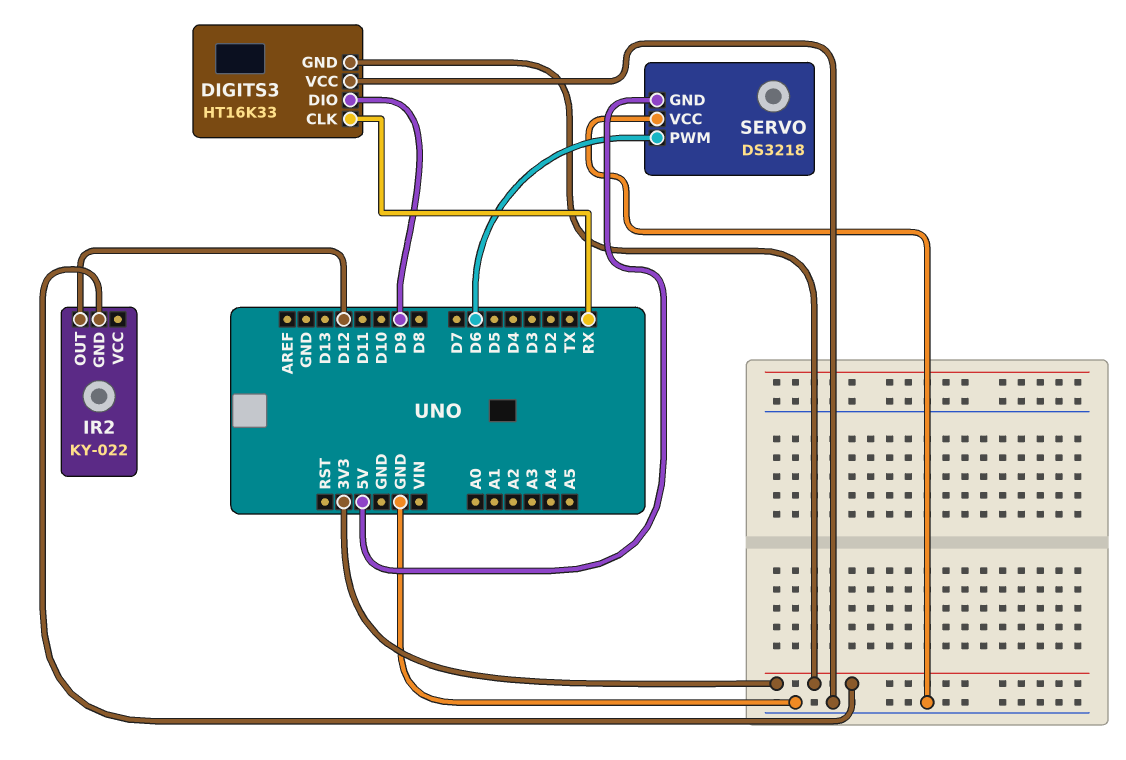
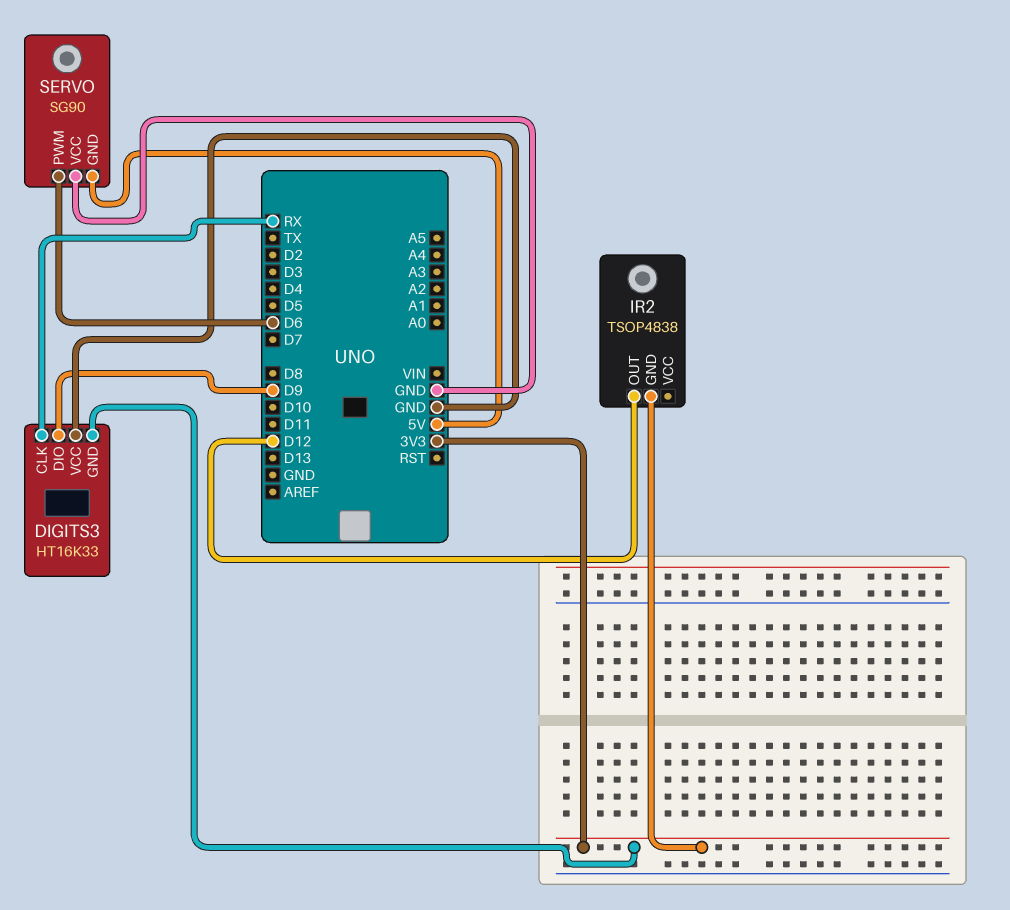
IR2: KY-022 -> TSOP4838
SERVO: DS3218 -> SG90

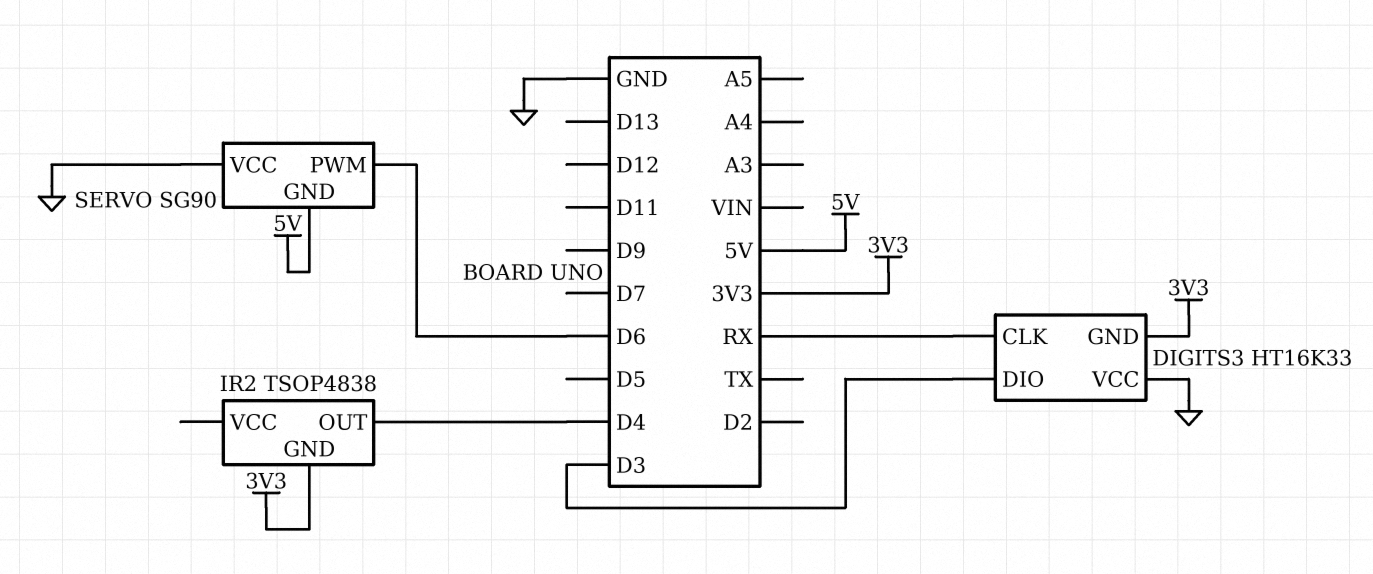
DIGITS3 pin DIO: D9 -> D3
IR2 pin OUT: D12 -> D4

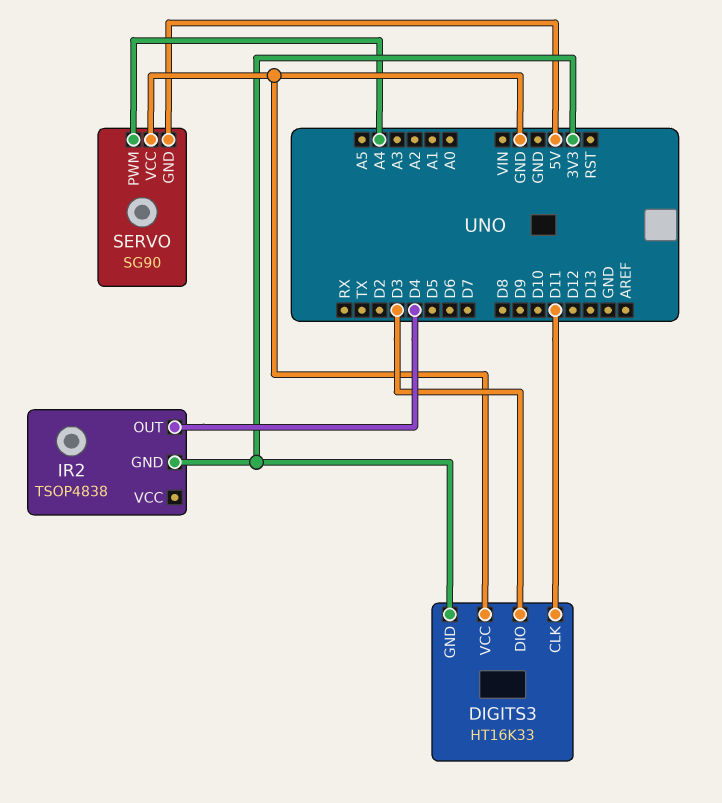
DIGITS3 pin CLK: RX -> D11
SERVO pin PWM: D6 -> A4

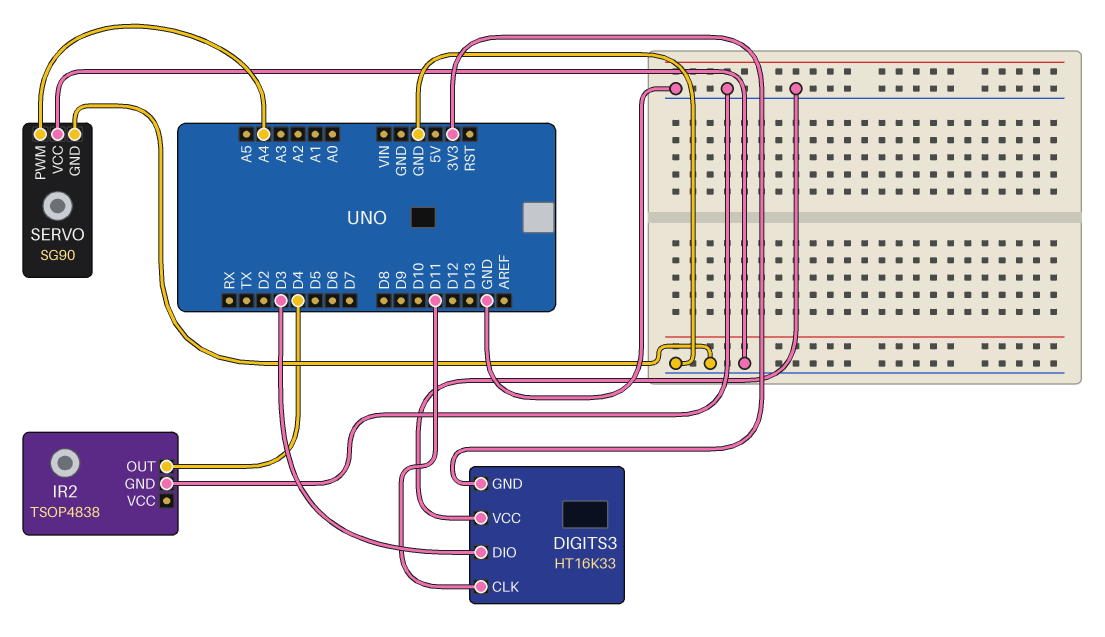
IR2 pin GND: 3V3 -> GND
SERVO pin GND: 5V -> GND

